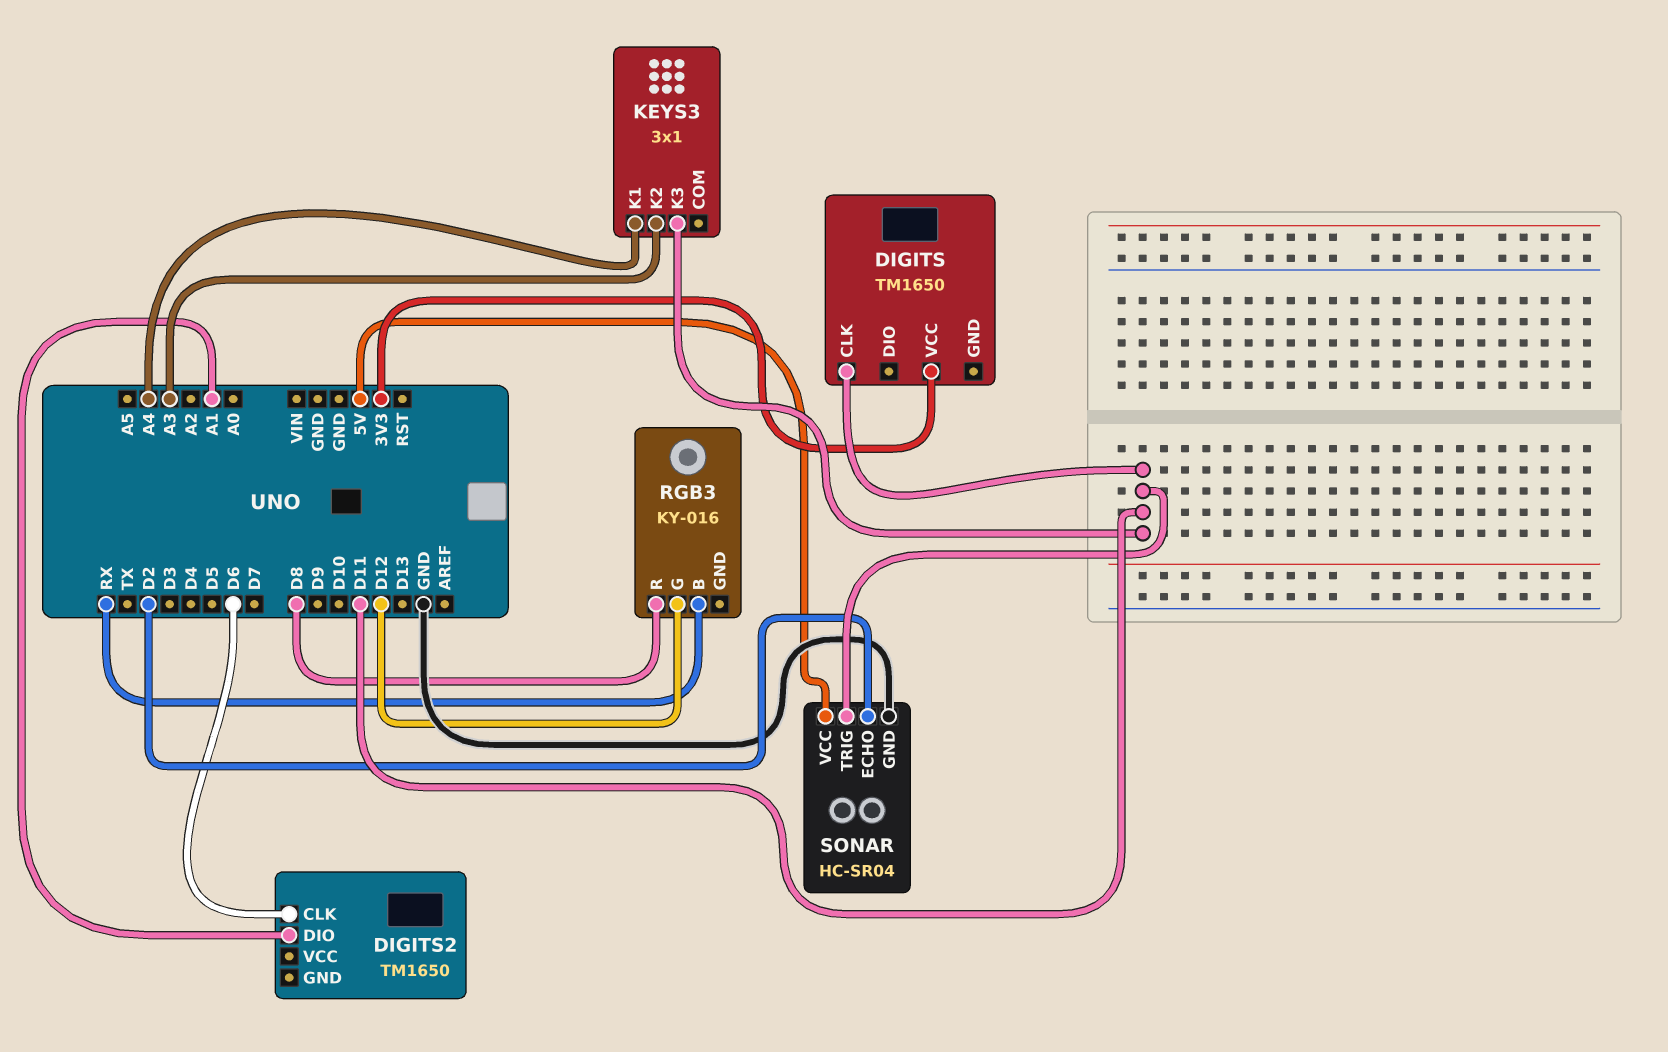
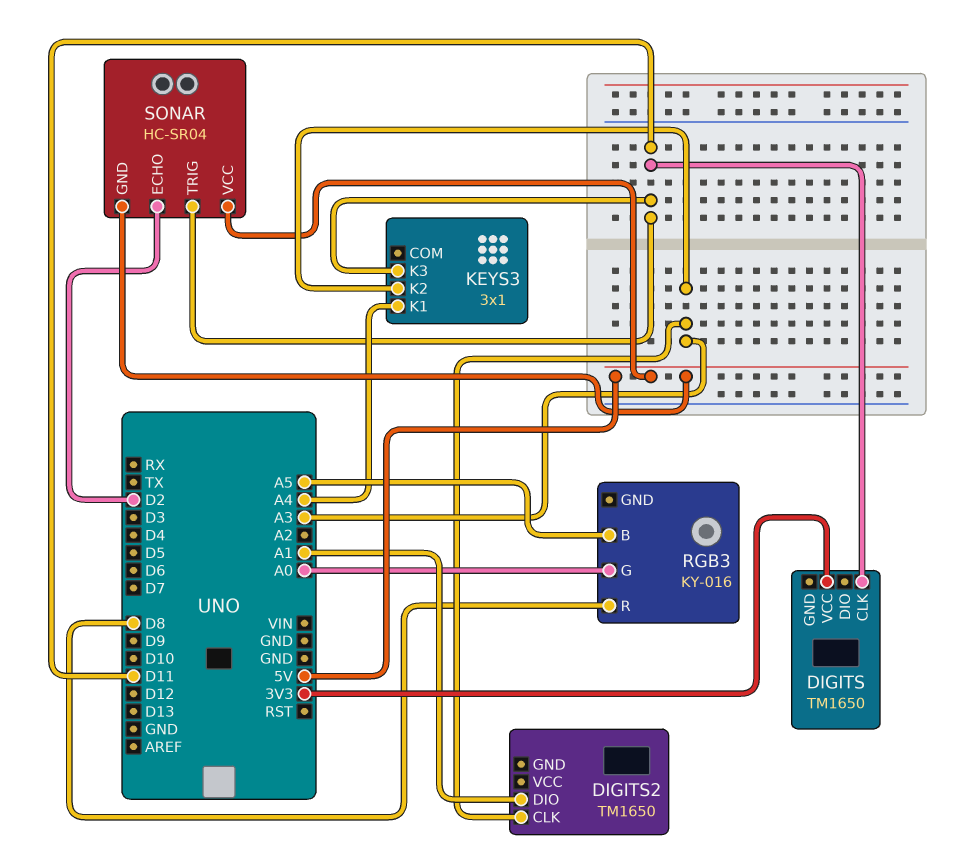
DIGITS2 pin CLK: D6 -> A3
RGB3 pin B: RX -> A5
RGB3 pin G: D12 -> A0
SONAR pin GND: GND -> 5V

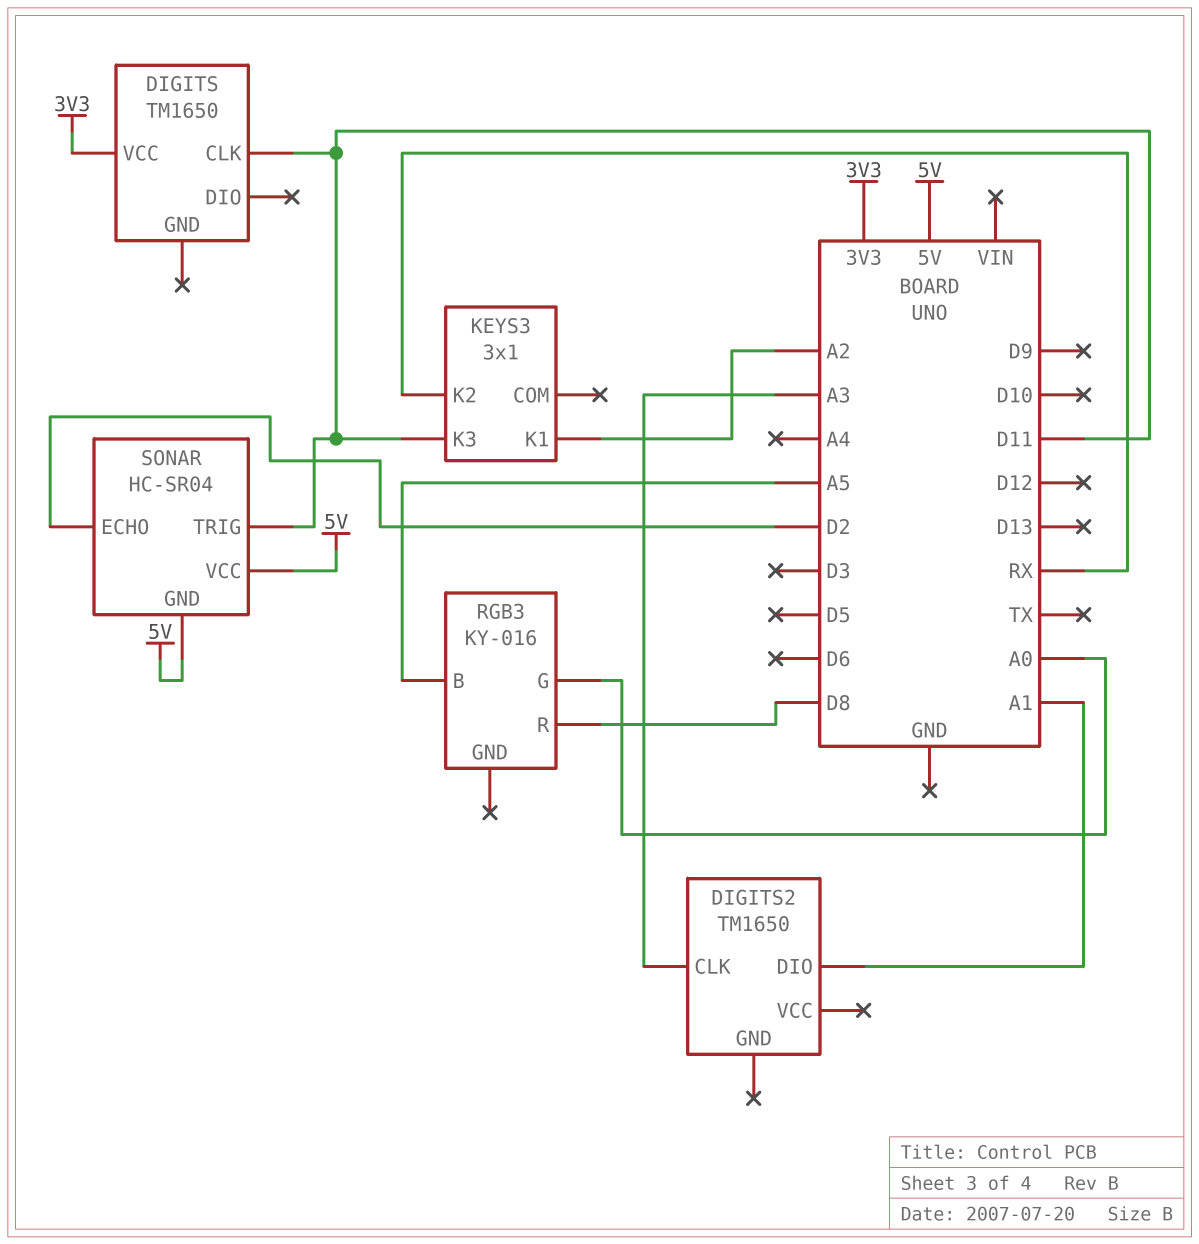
KEYS3 pin K1: A4 -> A2
KEYS3 pin K2: A3 -> RX

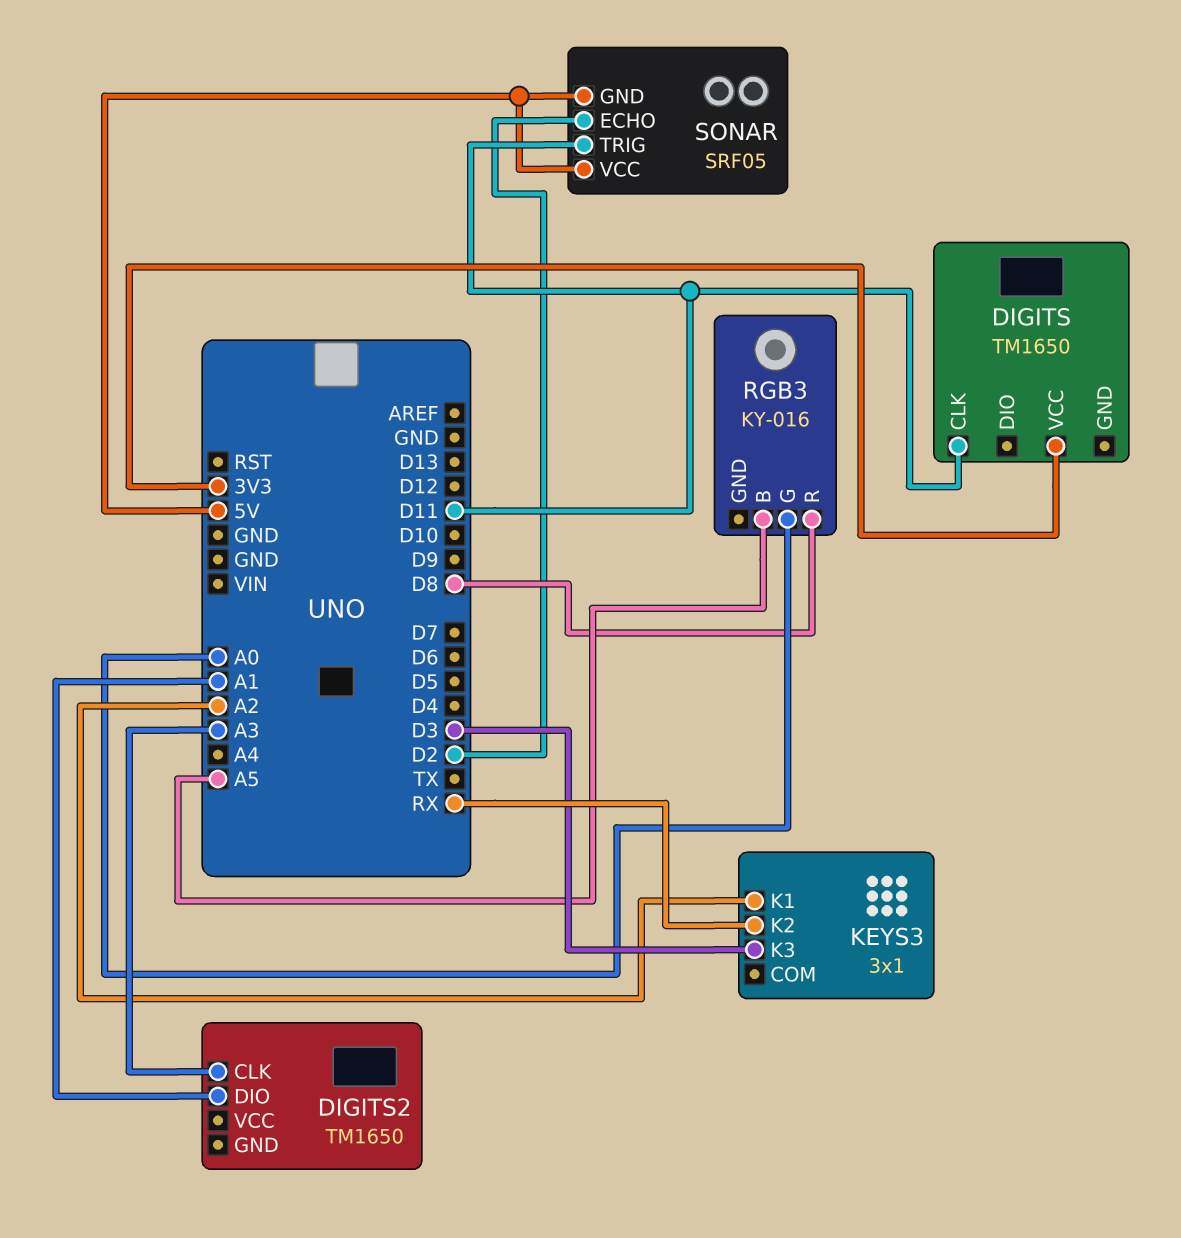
KEYS3 pin K3: D11 -> D3
SONAR: HC-SR04 -> SRF05

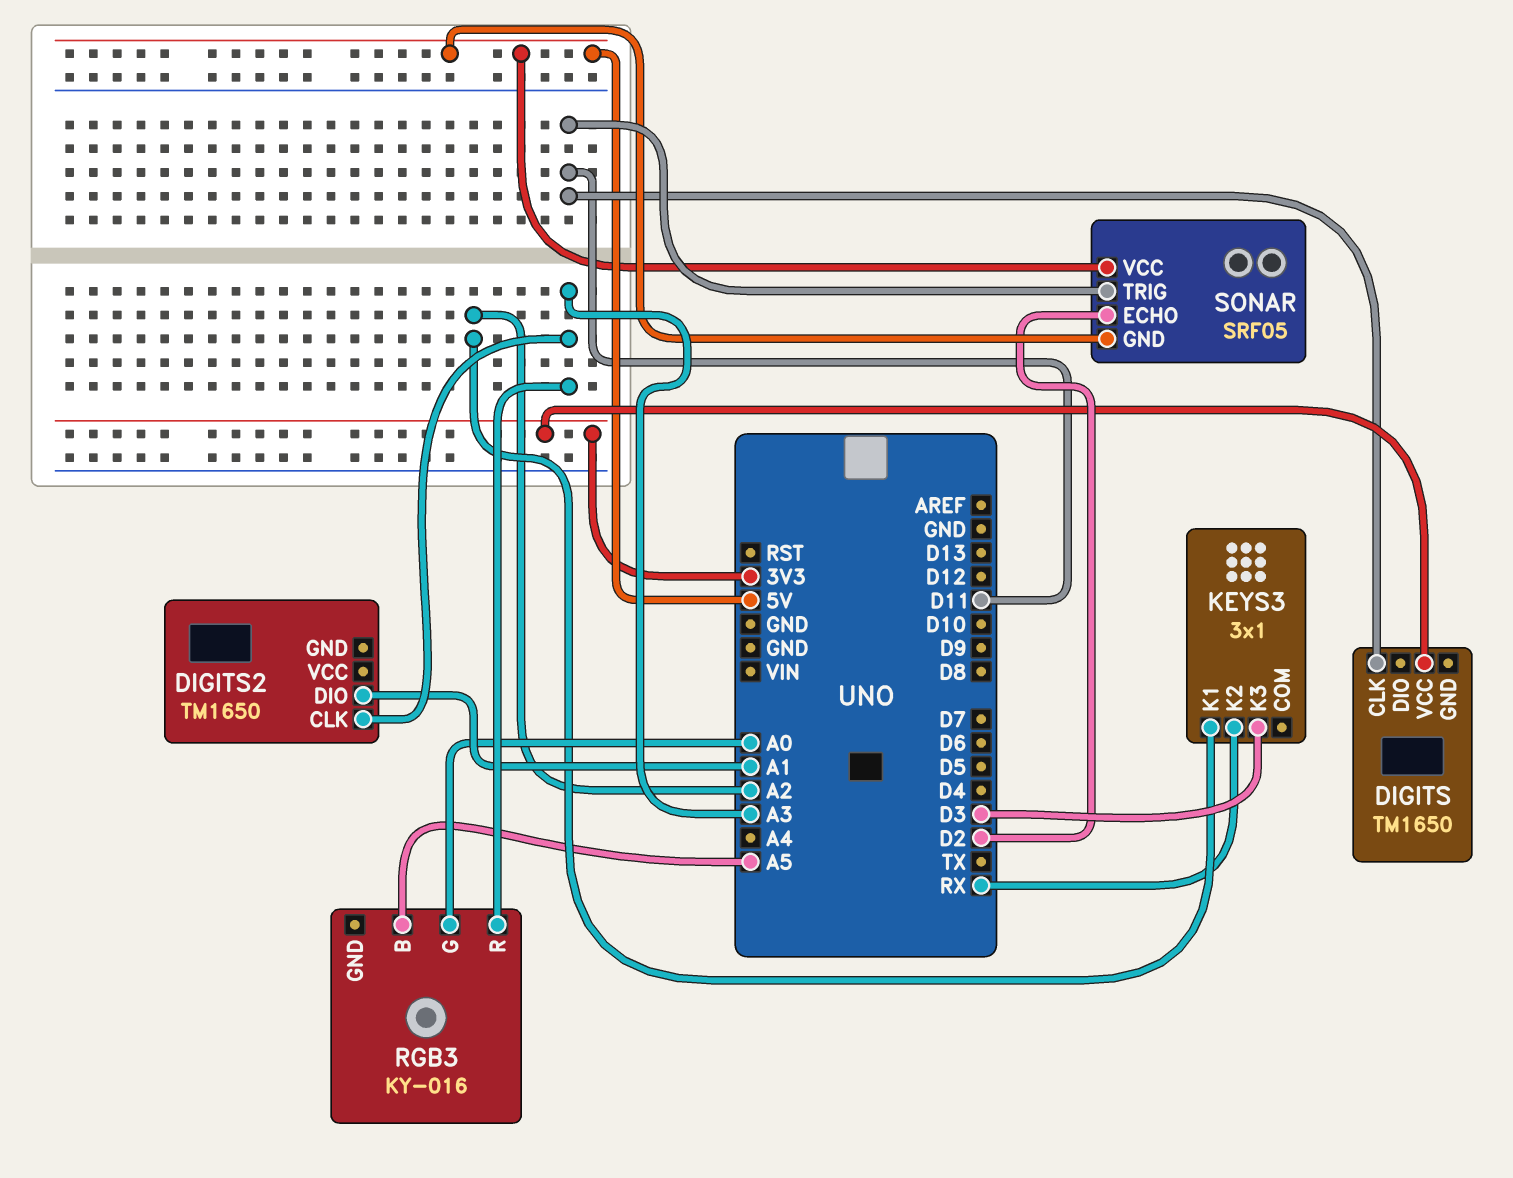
RGB3 pin R: D8 -> A3

